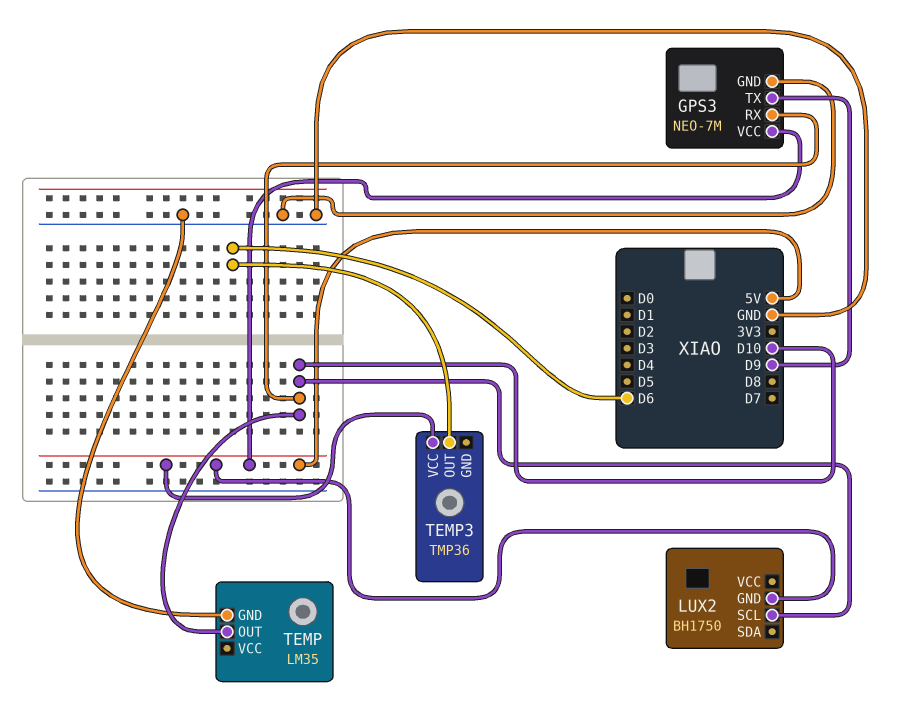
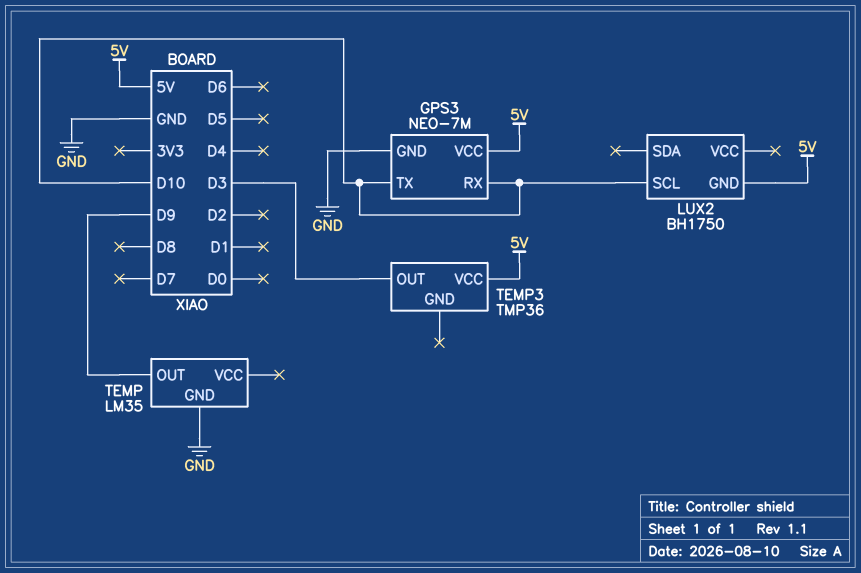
GPS3 pin TX: D9 -> D10
TEMP pin OUT: D10 -> D9
TEMP3 pin OUT: D6 -> D3

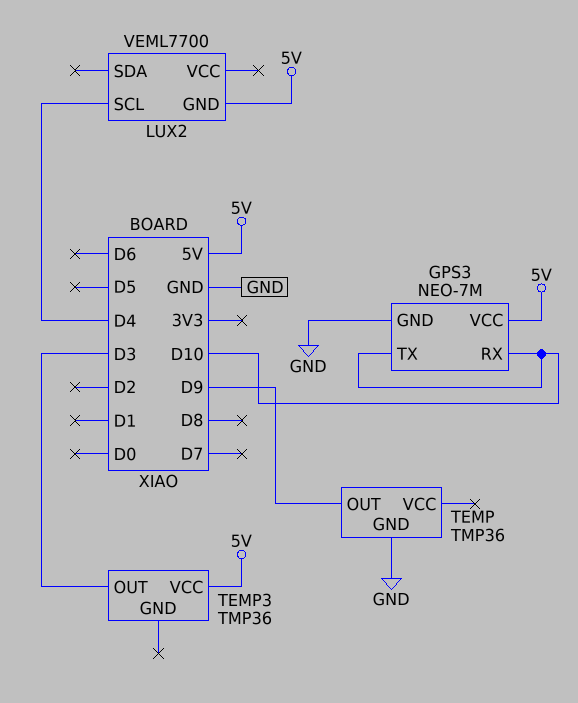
LUX2: BH1750 -> VEML7700
LUX2 pin SCL: D10 -> D4
TEMP: LM35 -> TMP36

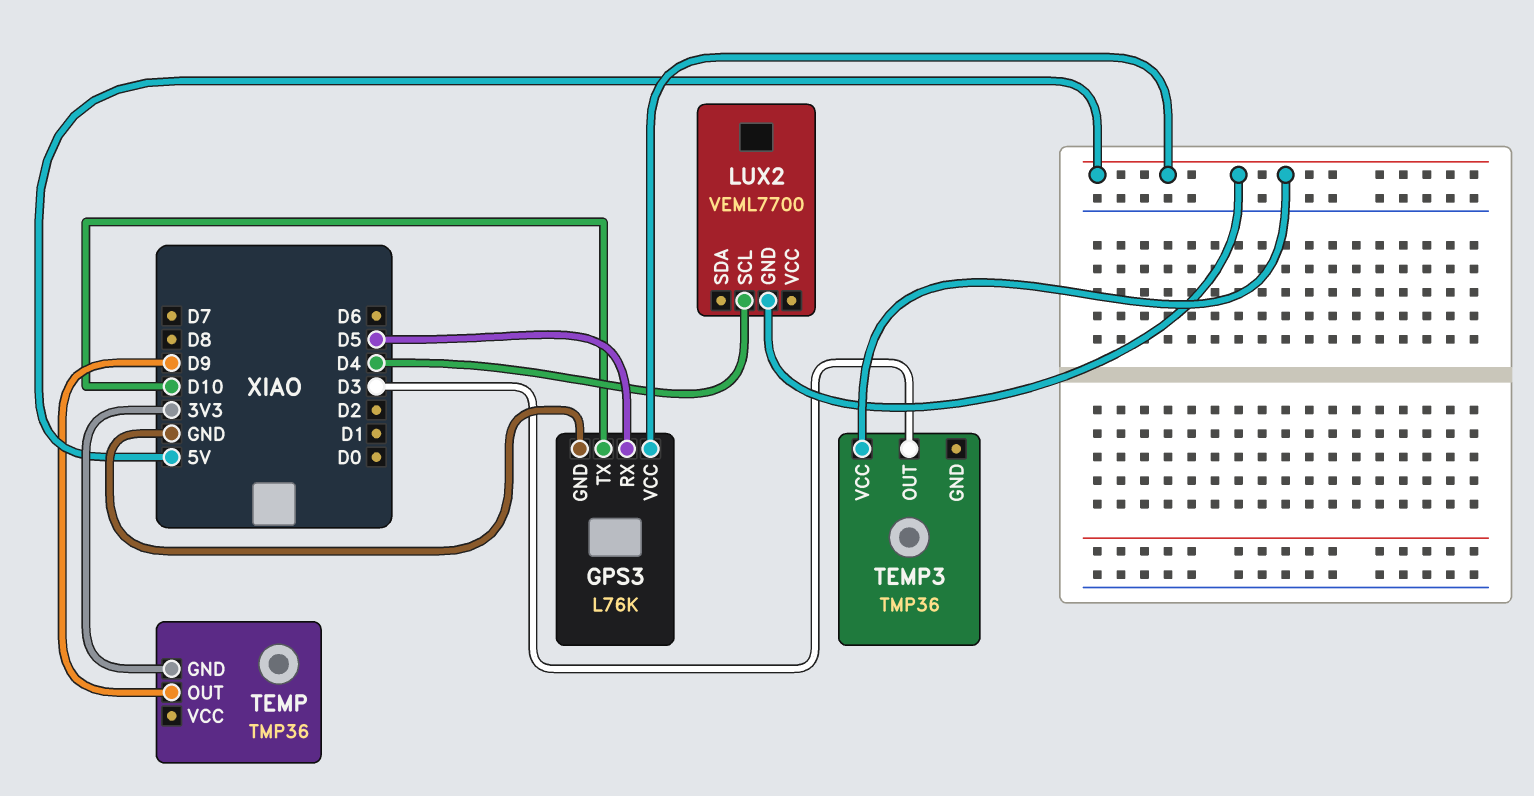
GPS3: NEO-7M -> L76K
GPS3 pin RX: D10 -> D5
TEMP pin GND: GND -> 3V3

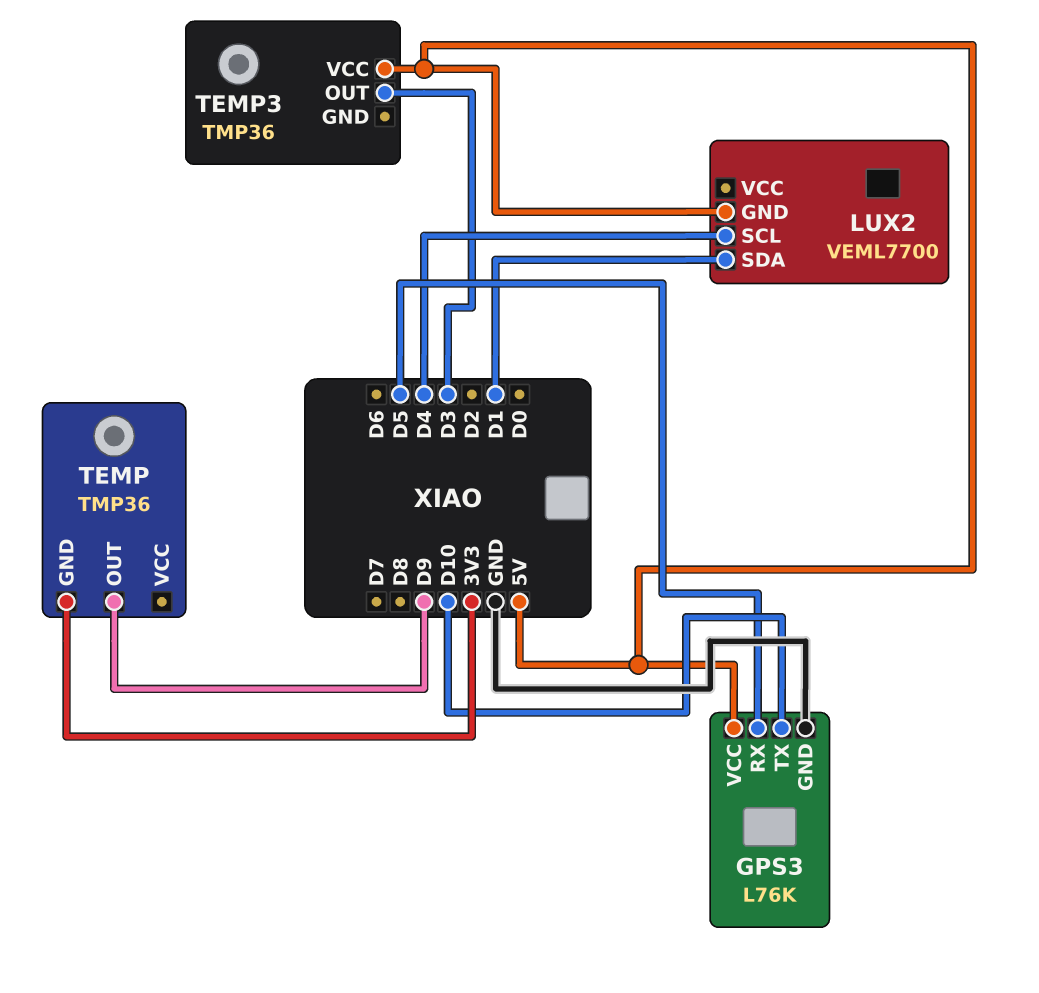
LUX2 pin SDA: none -> D1

